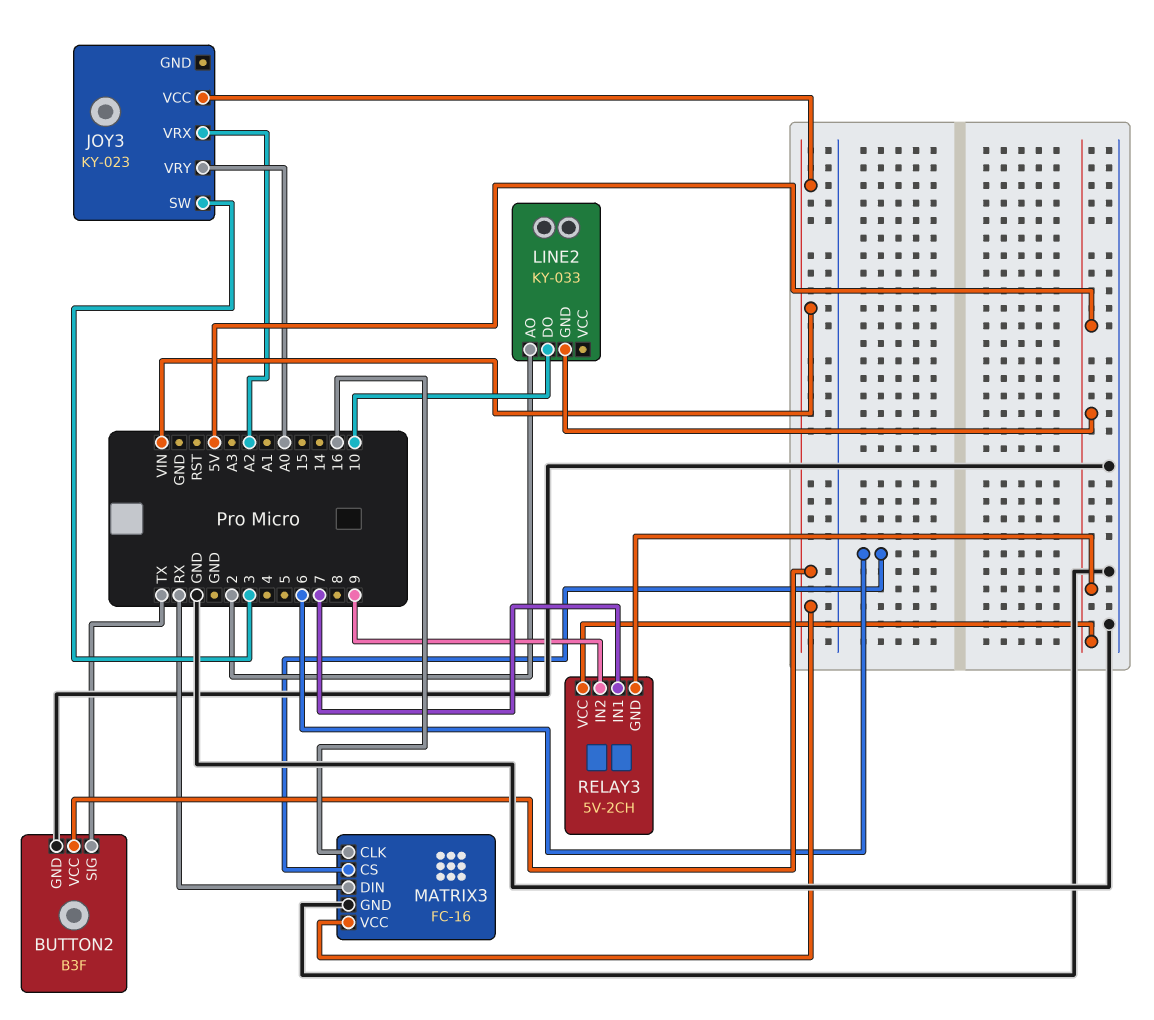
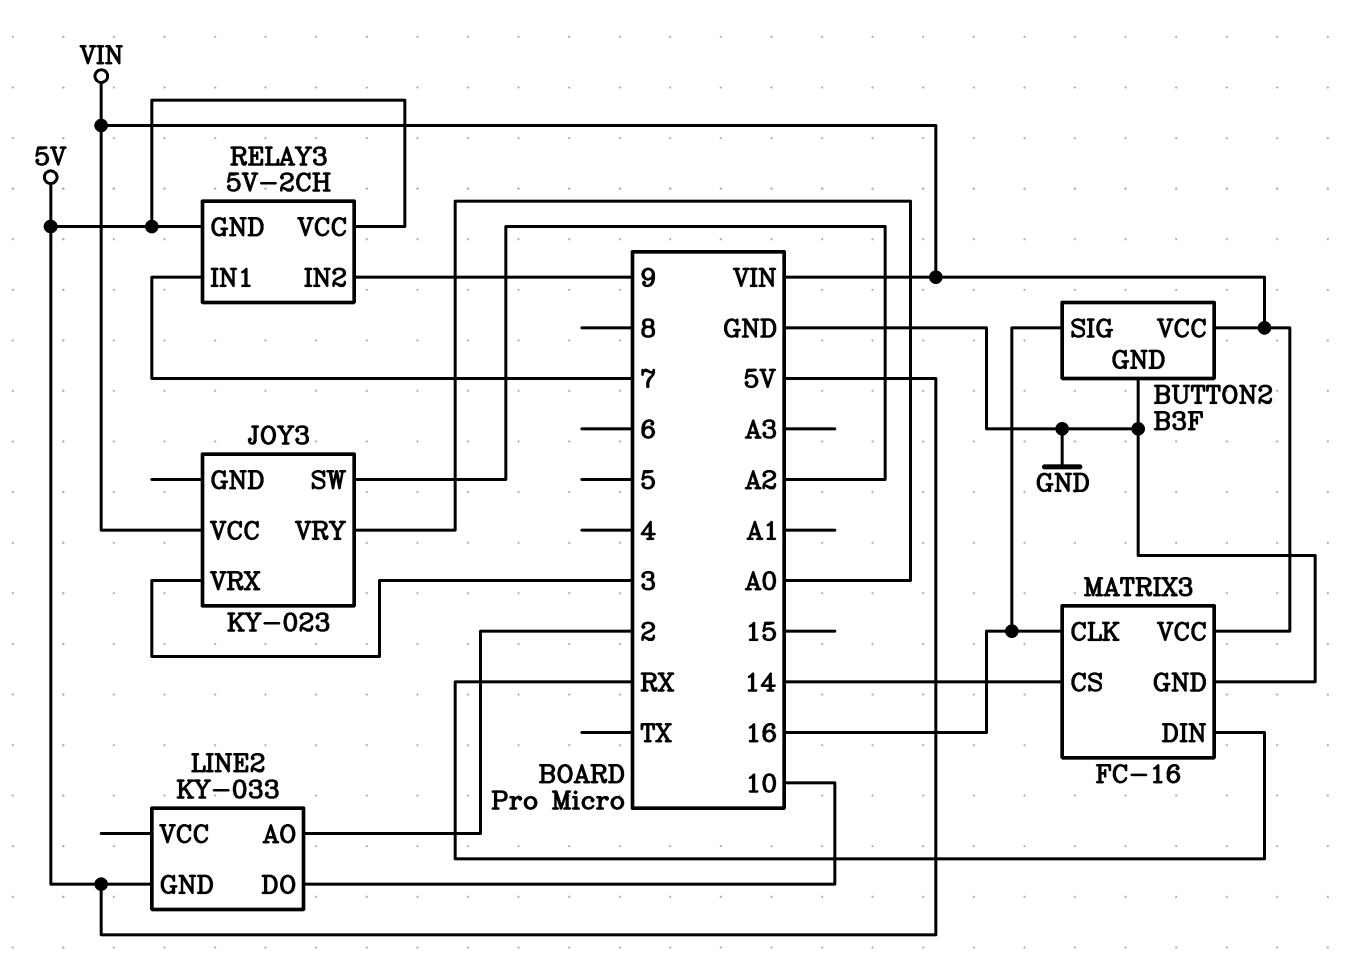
BUTTON2 pin SIG: TX -> 16
JOY3 pin SW: 3 -> A2
JOY3 pin VRX: A2 -> 3
MATRIX3 pin CS: 6 -> 14

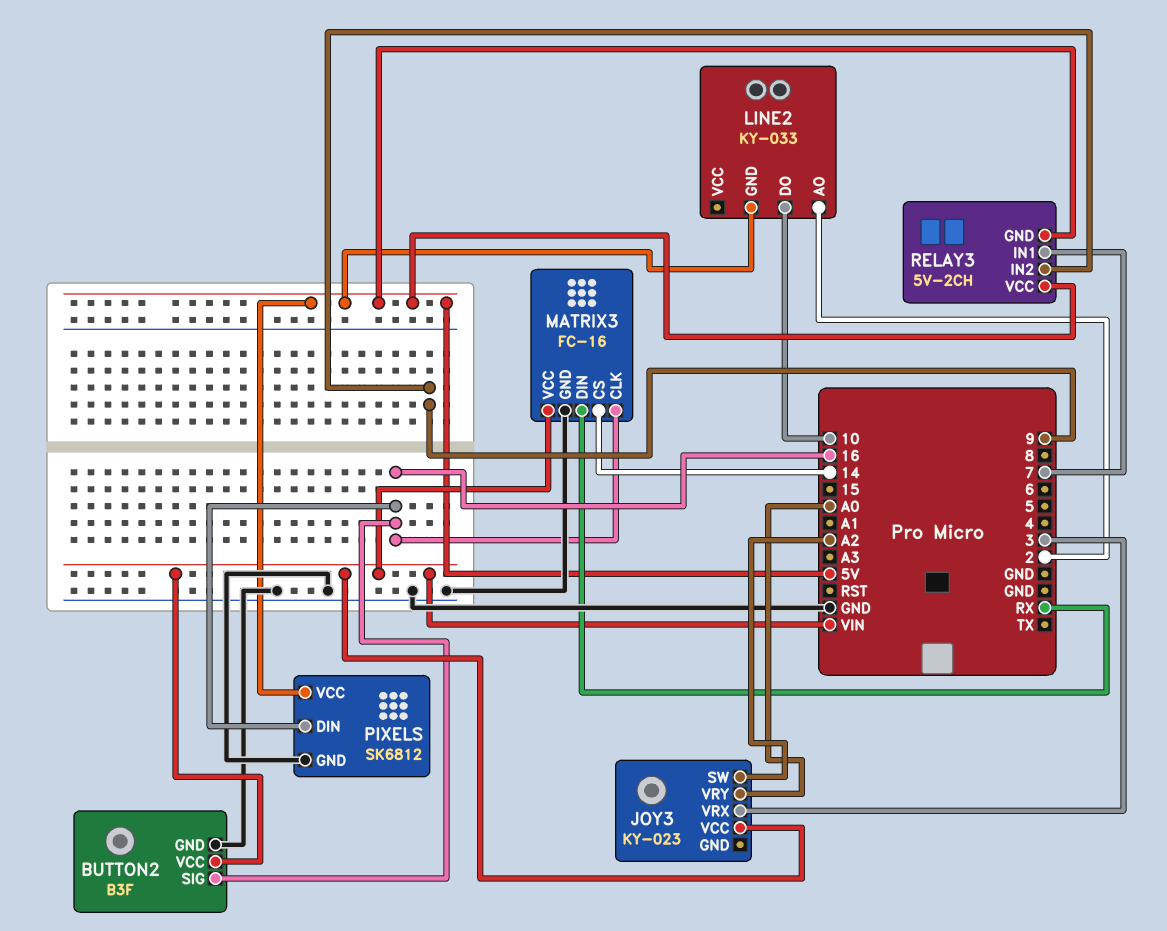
PIXELS: none -> SK6812
PIXELS pin DIN: none -> 16
PIXELS pin GND: none -> GND
PIXELS pin VCC: none -> 5V

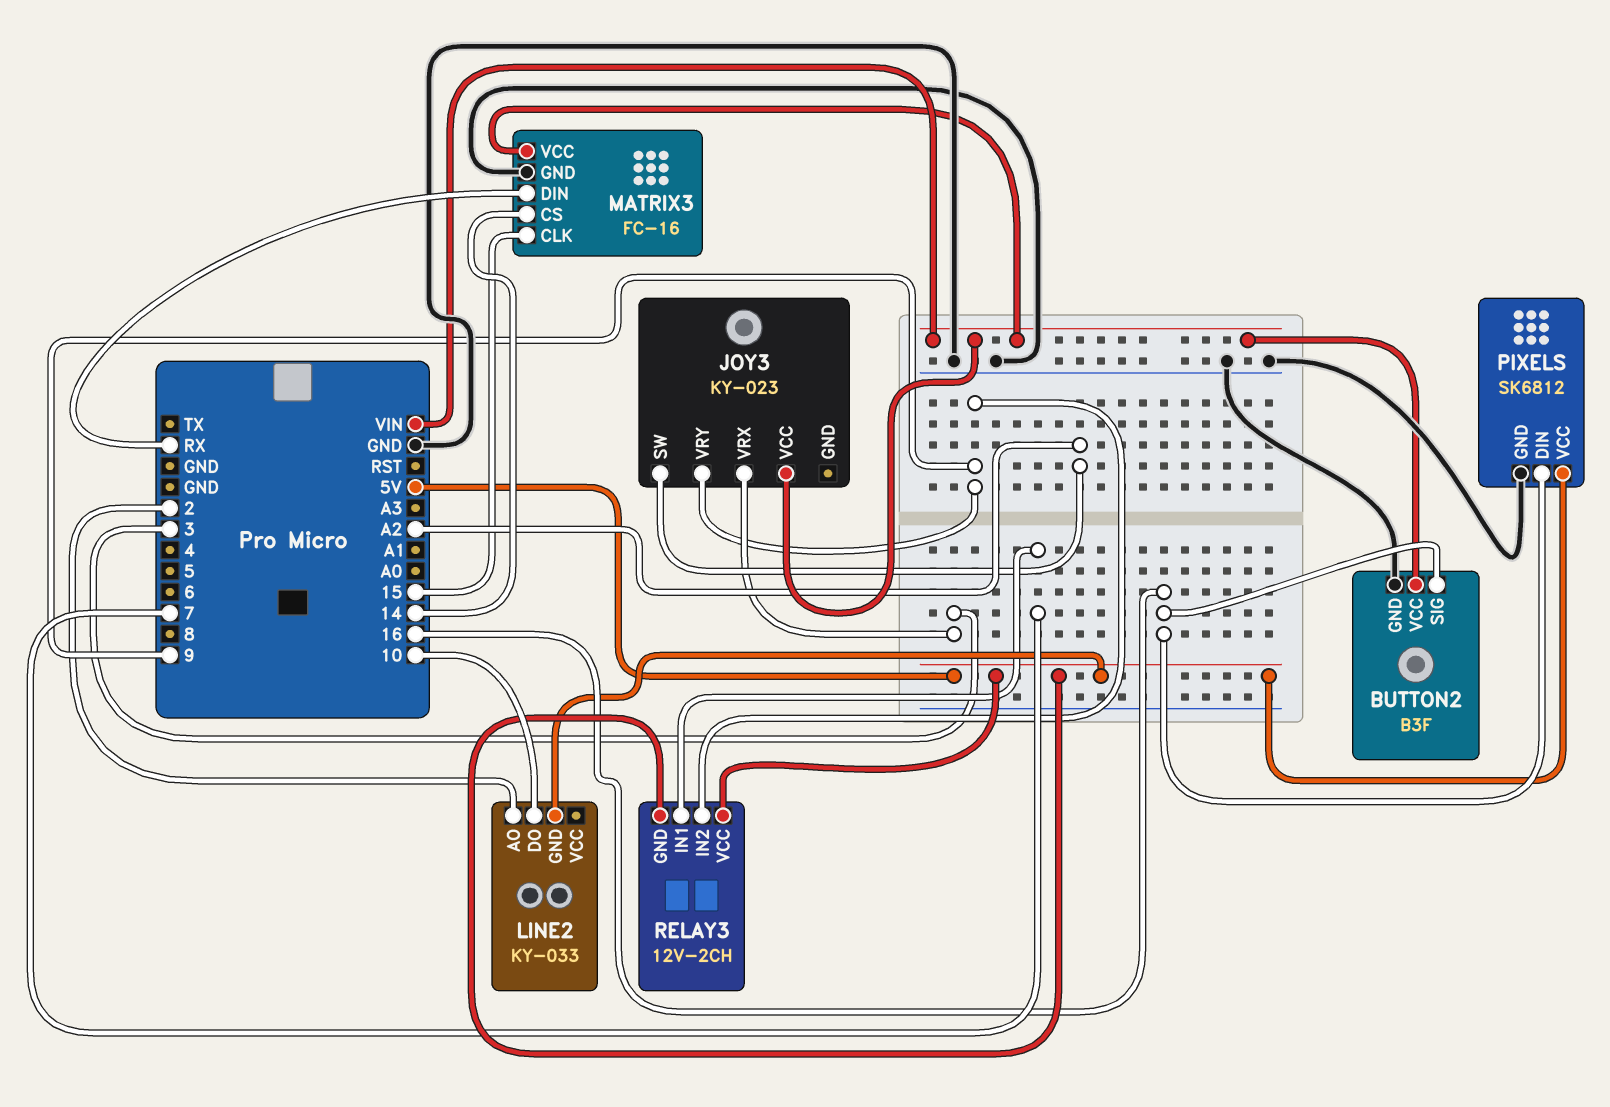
JOY3 pin VRY: A0 -> 9
MATRIX3 pin CLK: 16 -> 15
RELAY3: 5V-2CH -> 12V-2CH

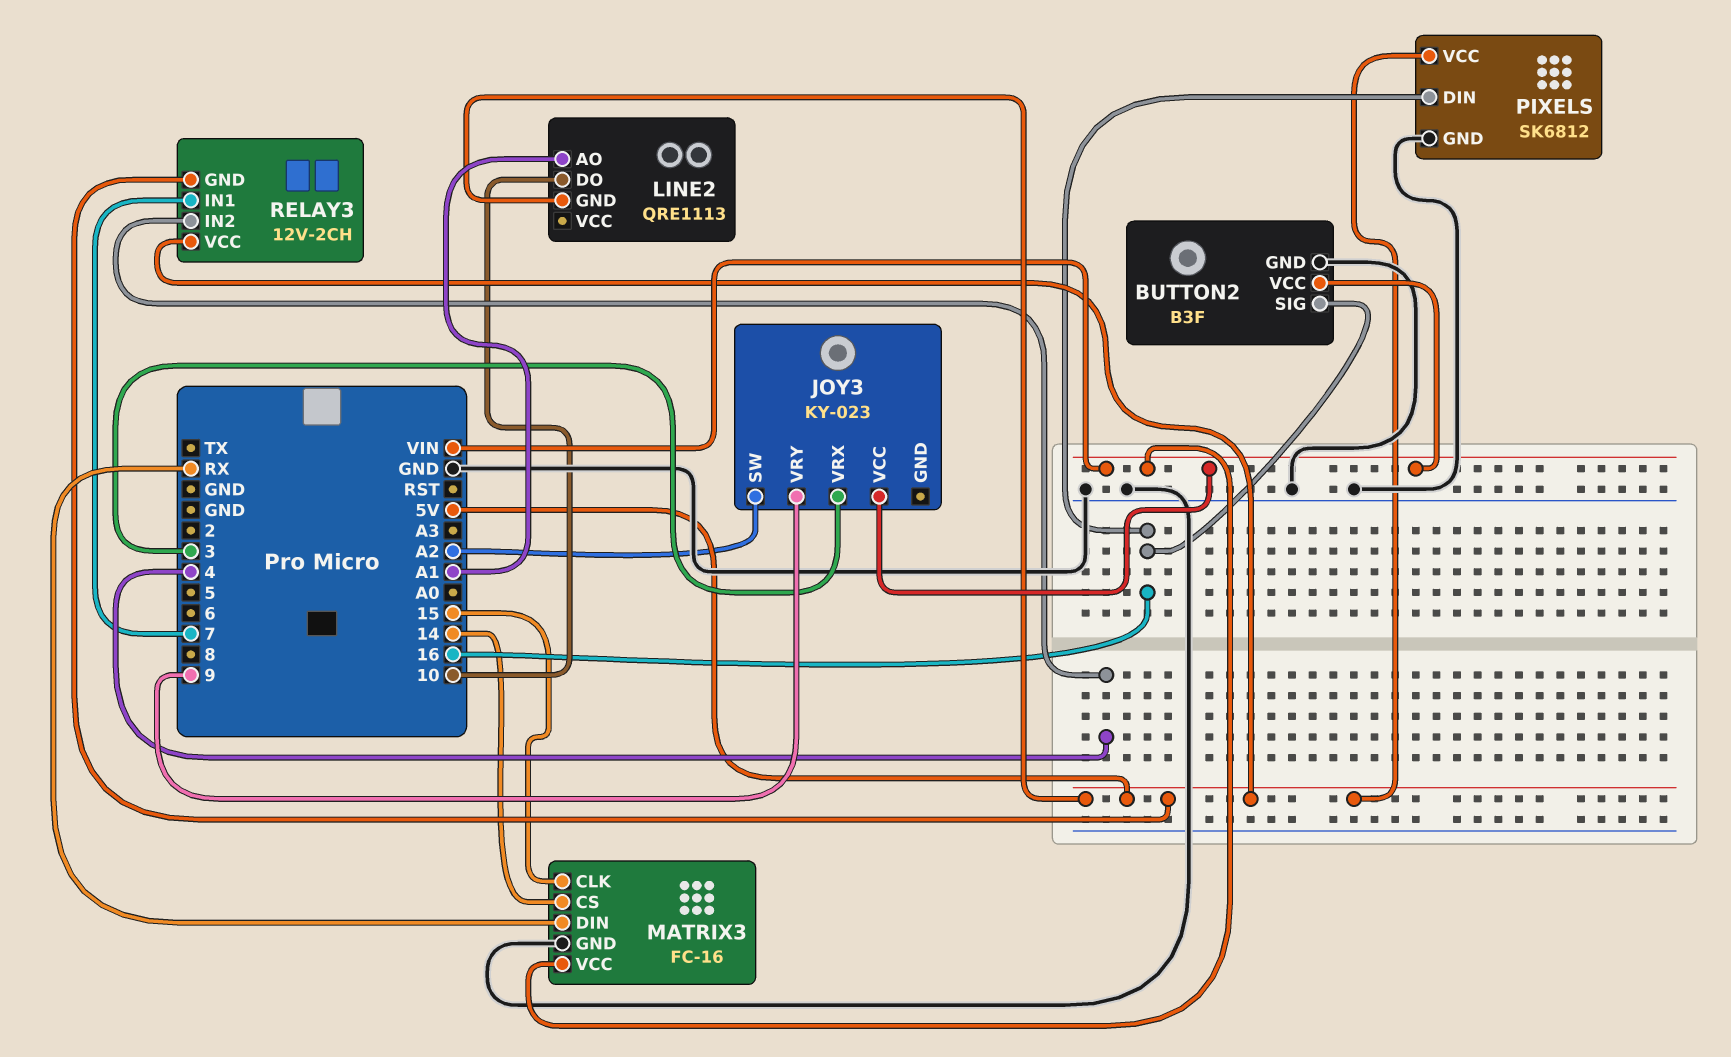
LINE2: KY-033 -> QRE1113
LINE2 pin AO: 2 -> A1
RELAY3 pin IN2: 9 -> 4

